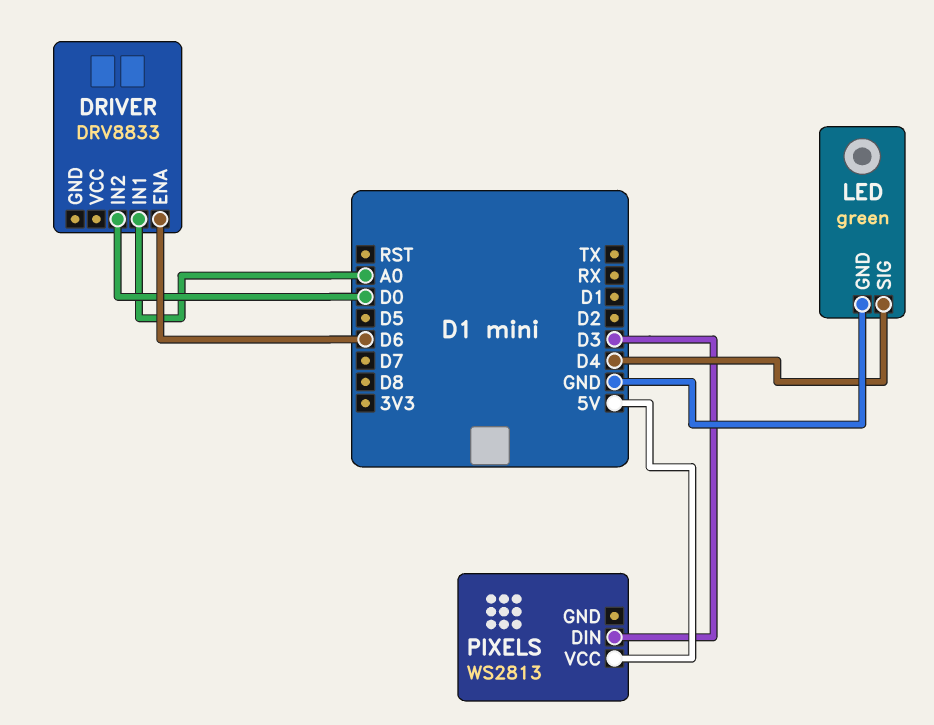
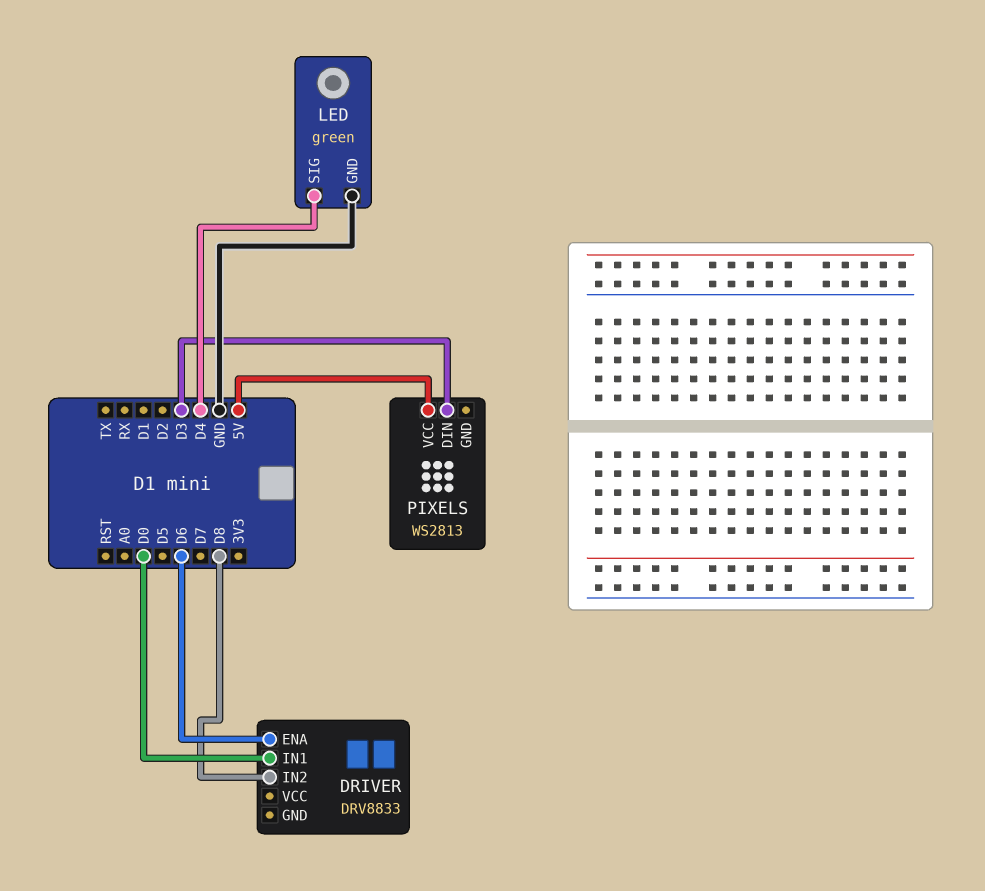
DRIVER pin IN1: A0 -> D0
DRIVER pin IN2: D0 -> D8

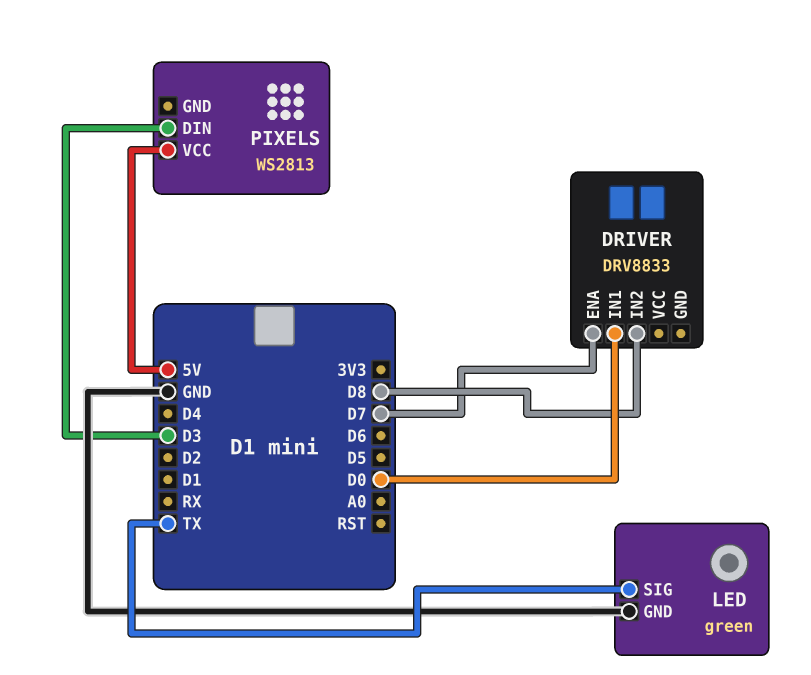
DRIVER pin ENA: D6 -> D7
LED pin SIG: D4 -> TX

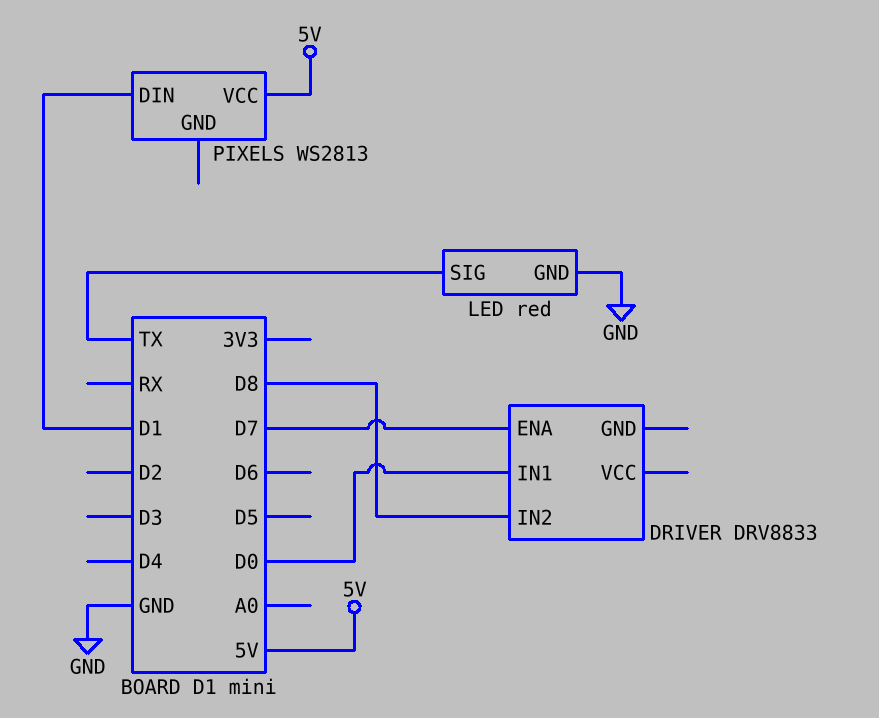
LED: green -> red
PIXELS pin DIN: D3 -> D1

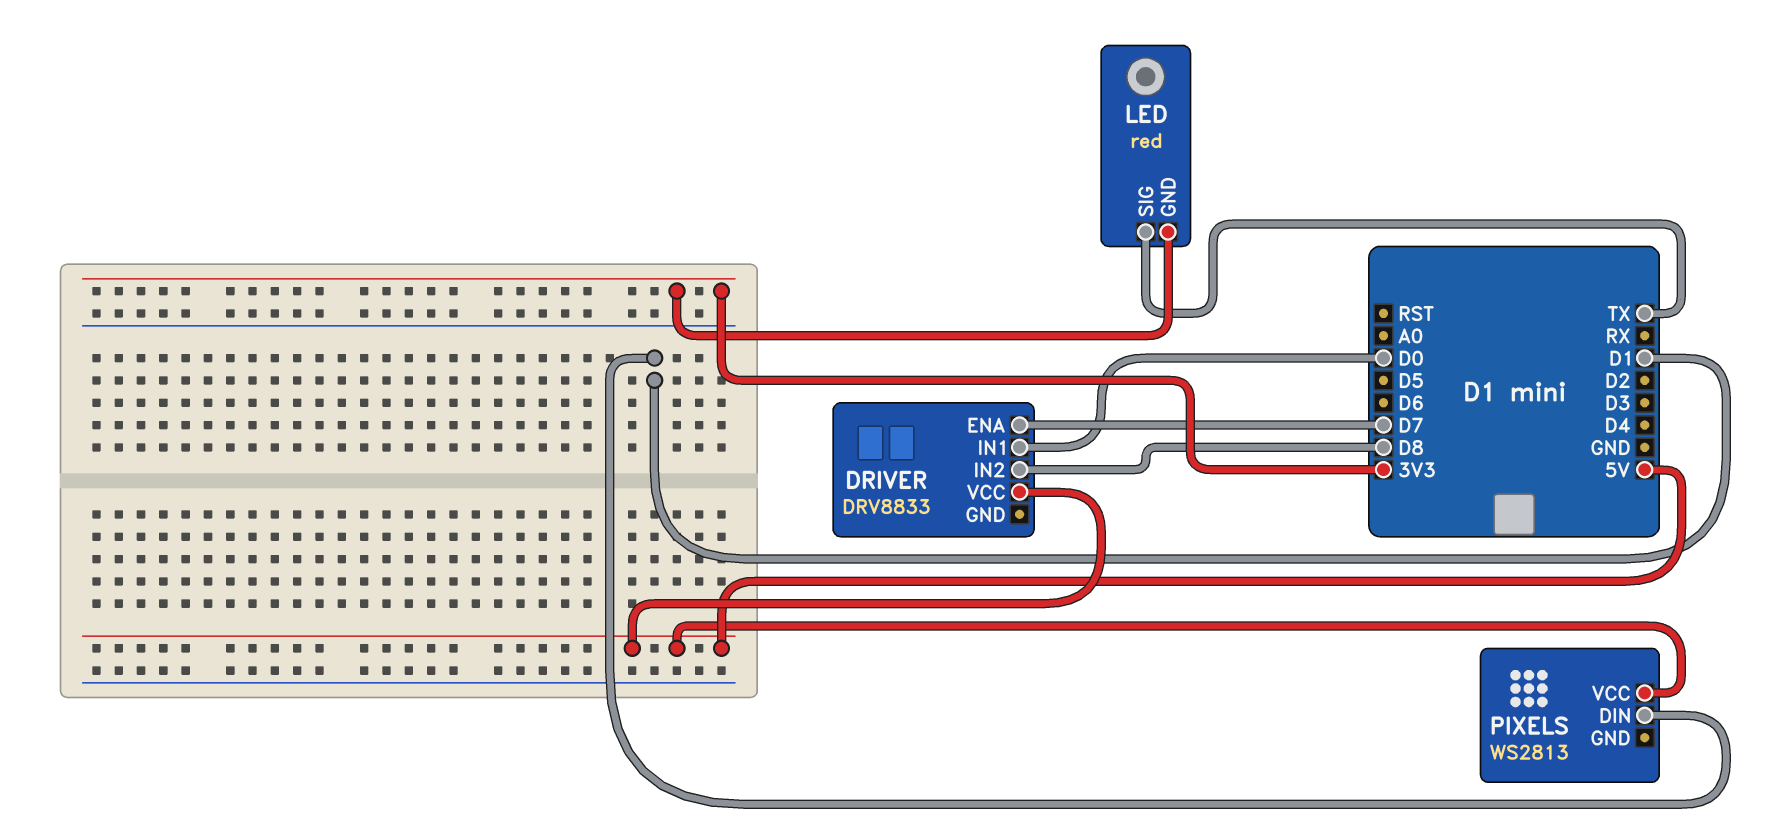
DRIVER pin VCC: none -> 5V
LED pin GND: GND -> 3V3

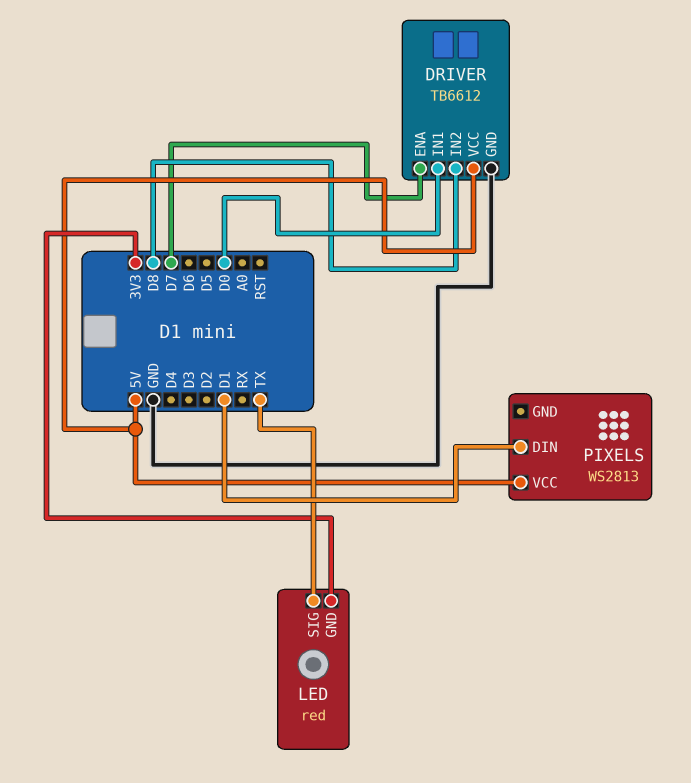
DRIVER: DRV8833 -> TB6612
DRIVER pin GND: none -> GND

